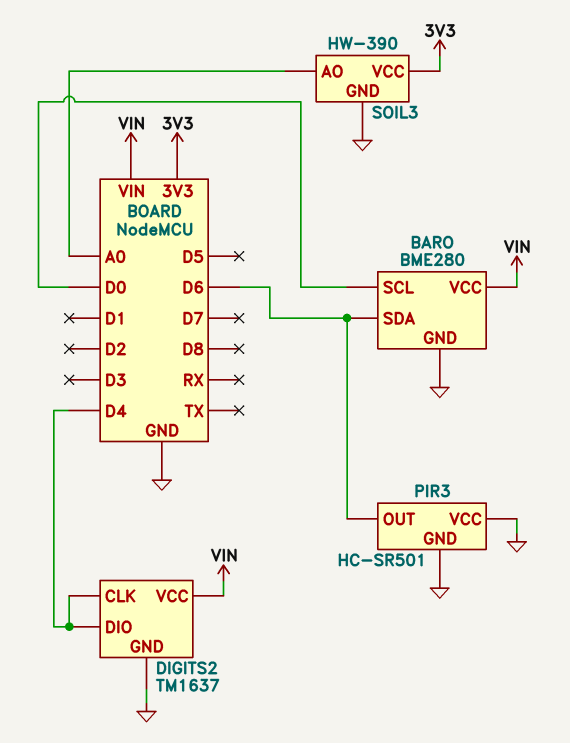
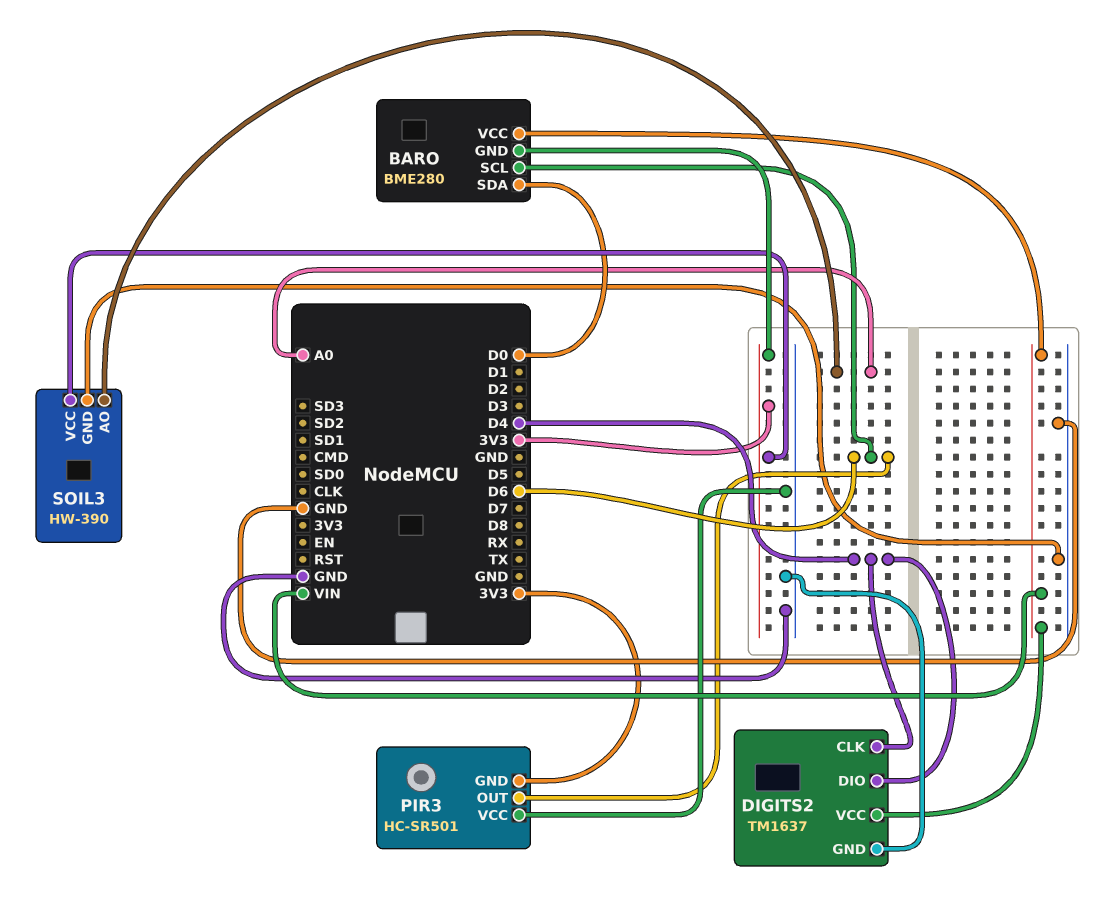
BARO pin GND: GND -> 3V3
BARO pin SCL: D0 -> D6
BARO pin SDA: D6 -> D0
PIR3 pin GND: GND -> 3V3

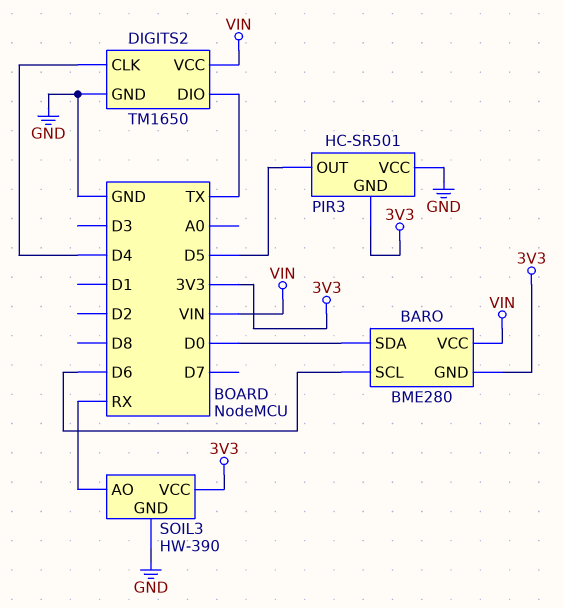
DIGITS2: TM1637 -> TM1650
DIGITS2 pin DIO: D4 -> TX
PIR3 pin OUT: D6 -> D5
SOIL3 pin AO: A0 -> RX

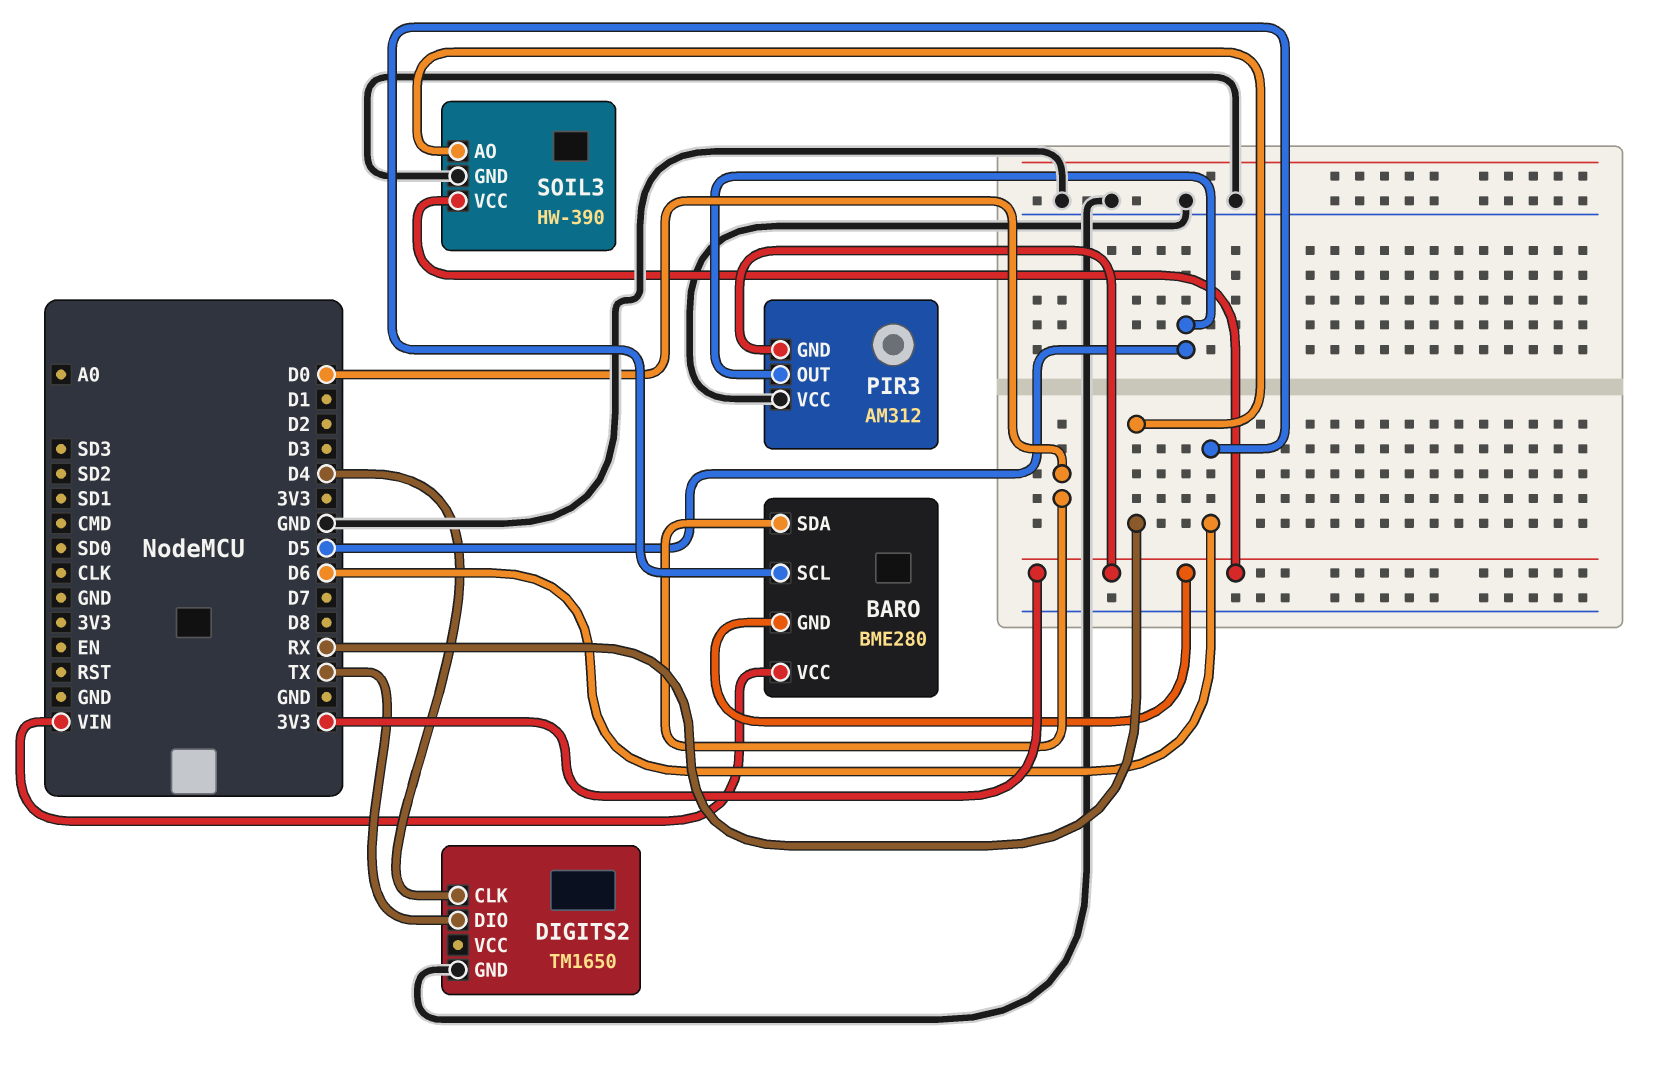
DIGITS2 pin VCC: VIN -> none
PIR3: HC-SR501 -> AM312

